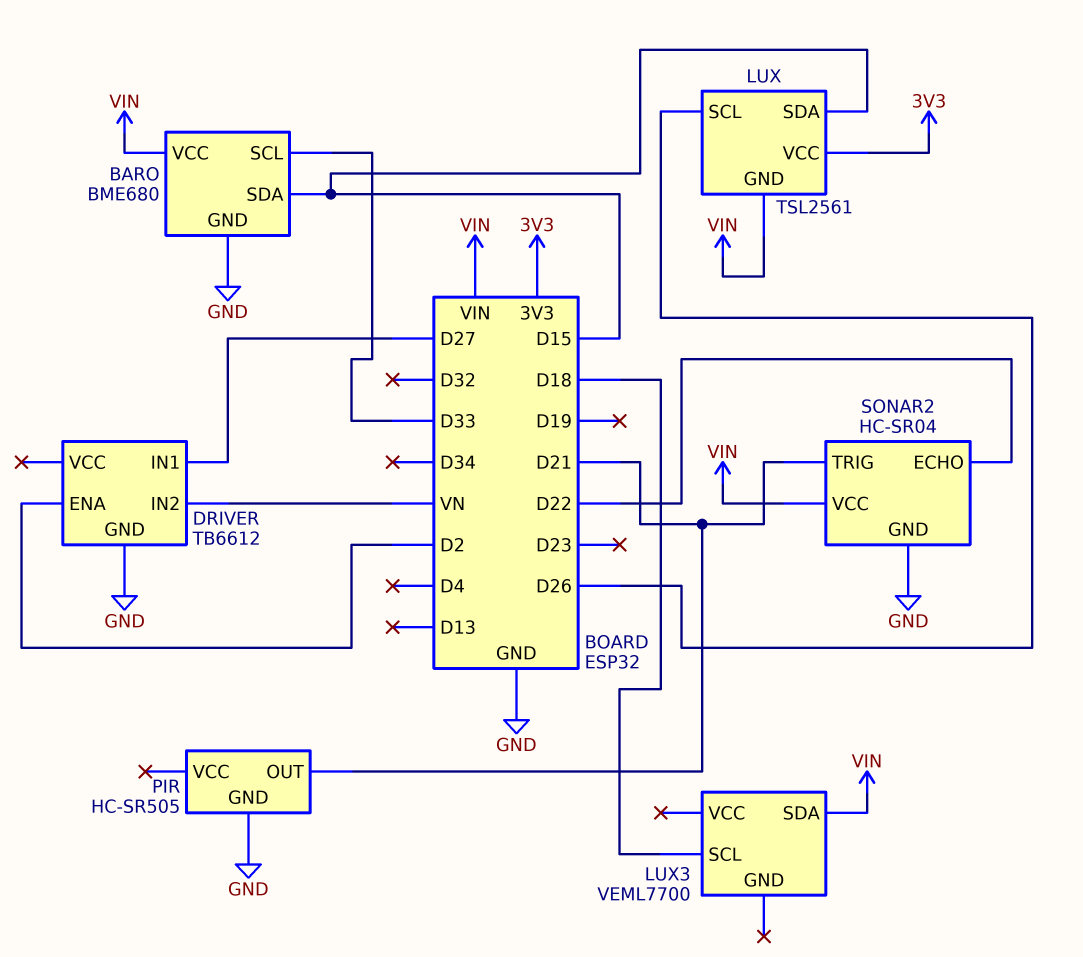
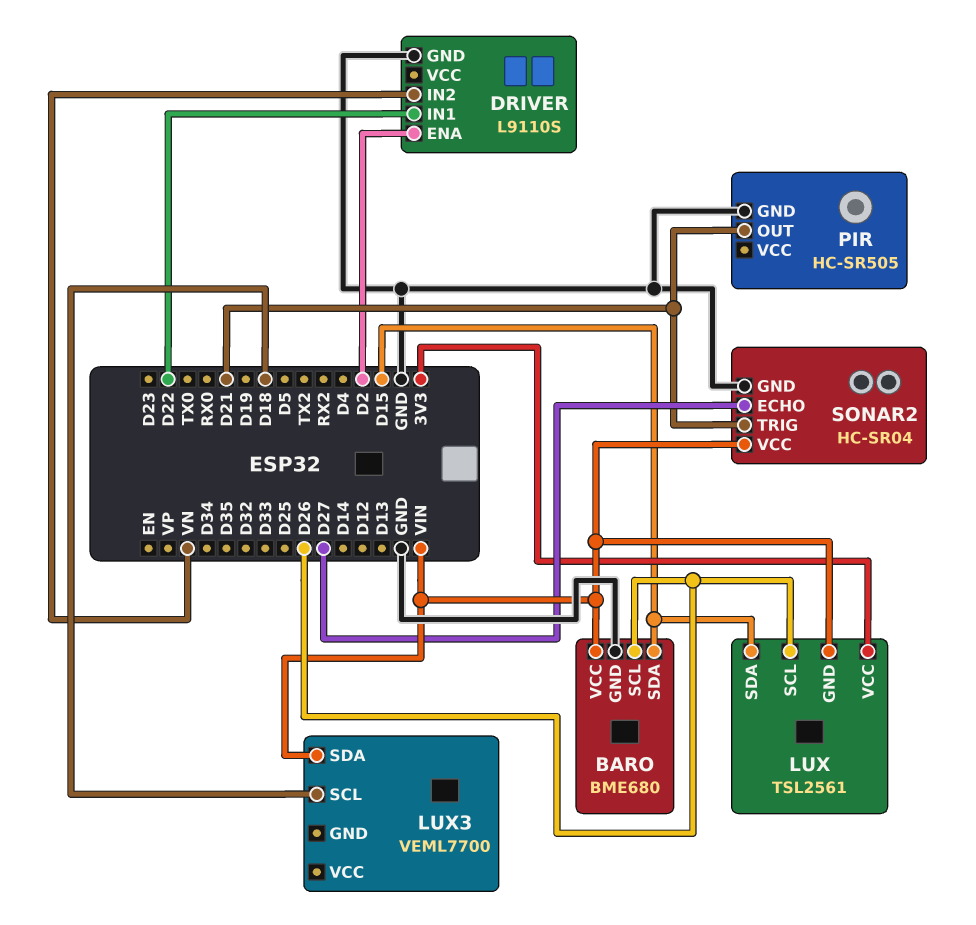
BARO pin SCL: D33 -> D26
DRIVER: TB6612 -> L9110S
DRIVER pin IN1: D27 -> D22
SONAR2 pin ECHO: D22 -> D27

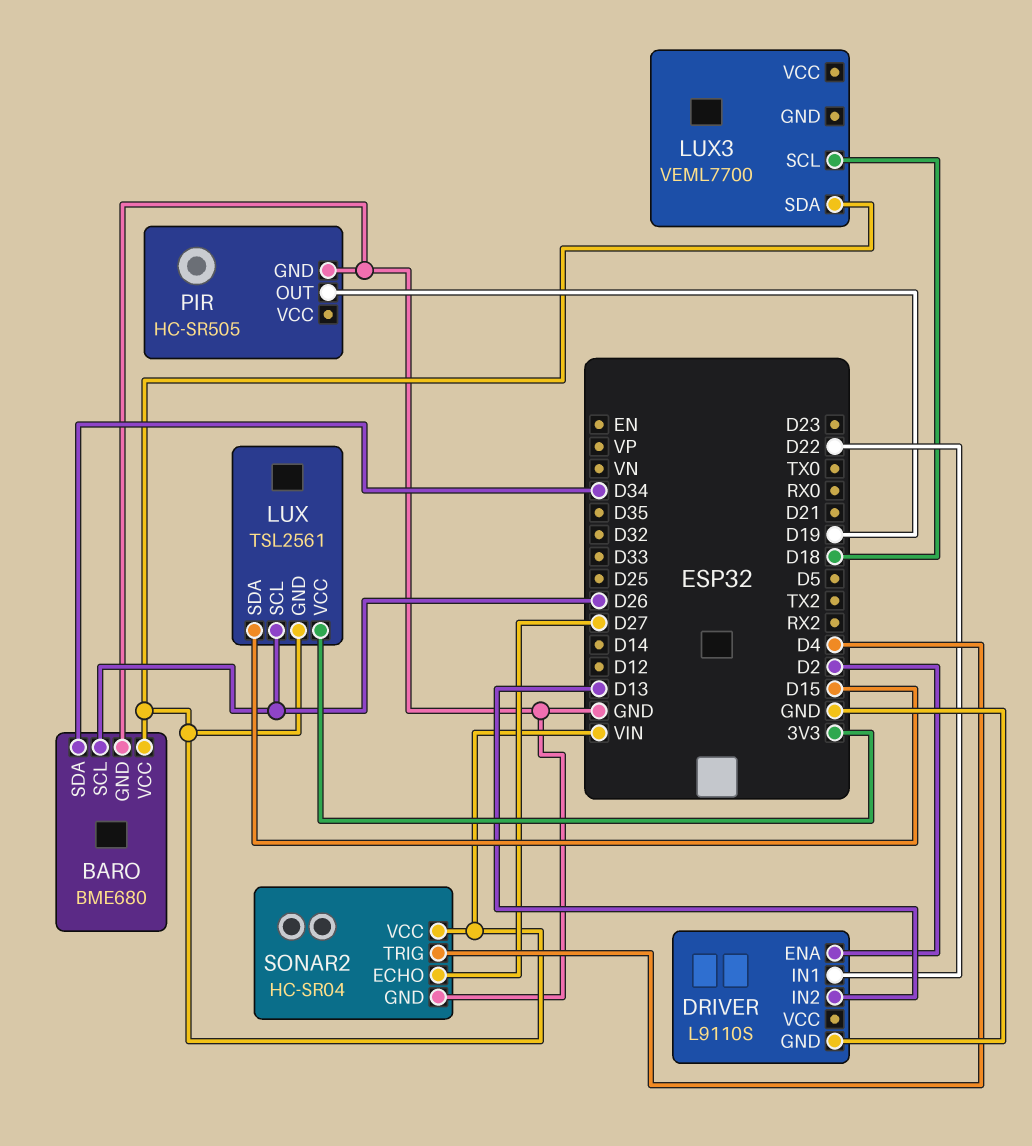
BARO pin SDA: D15 -> D34
DRIVER pin IN2: VN -> D13
PIR pin OUT: D21 -> D19
SONAR2 pin TRIG: D21 -> D4

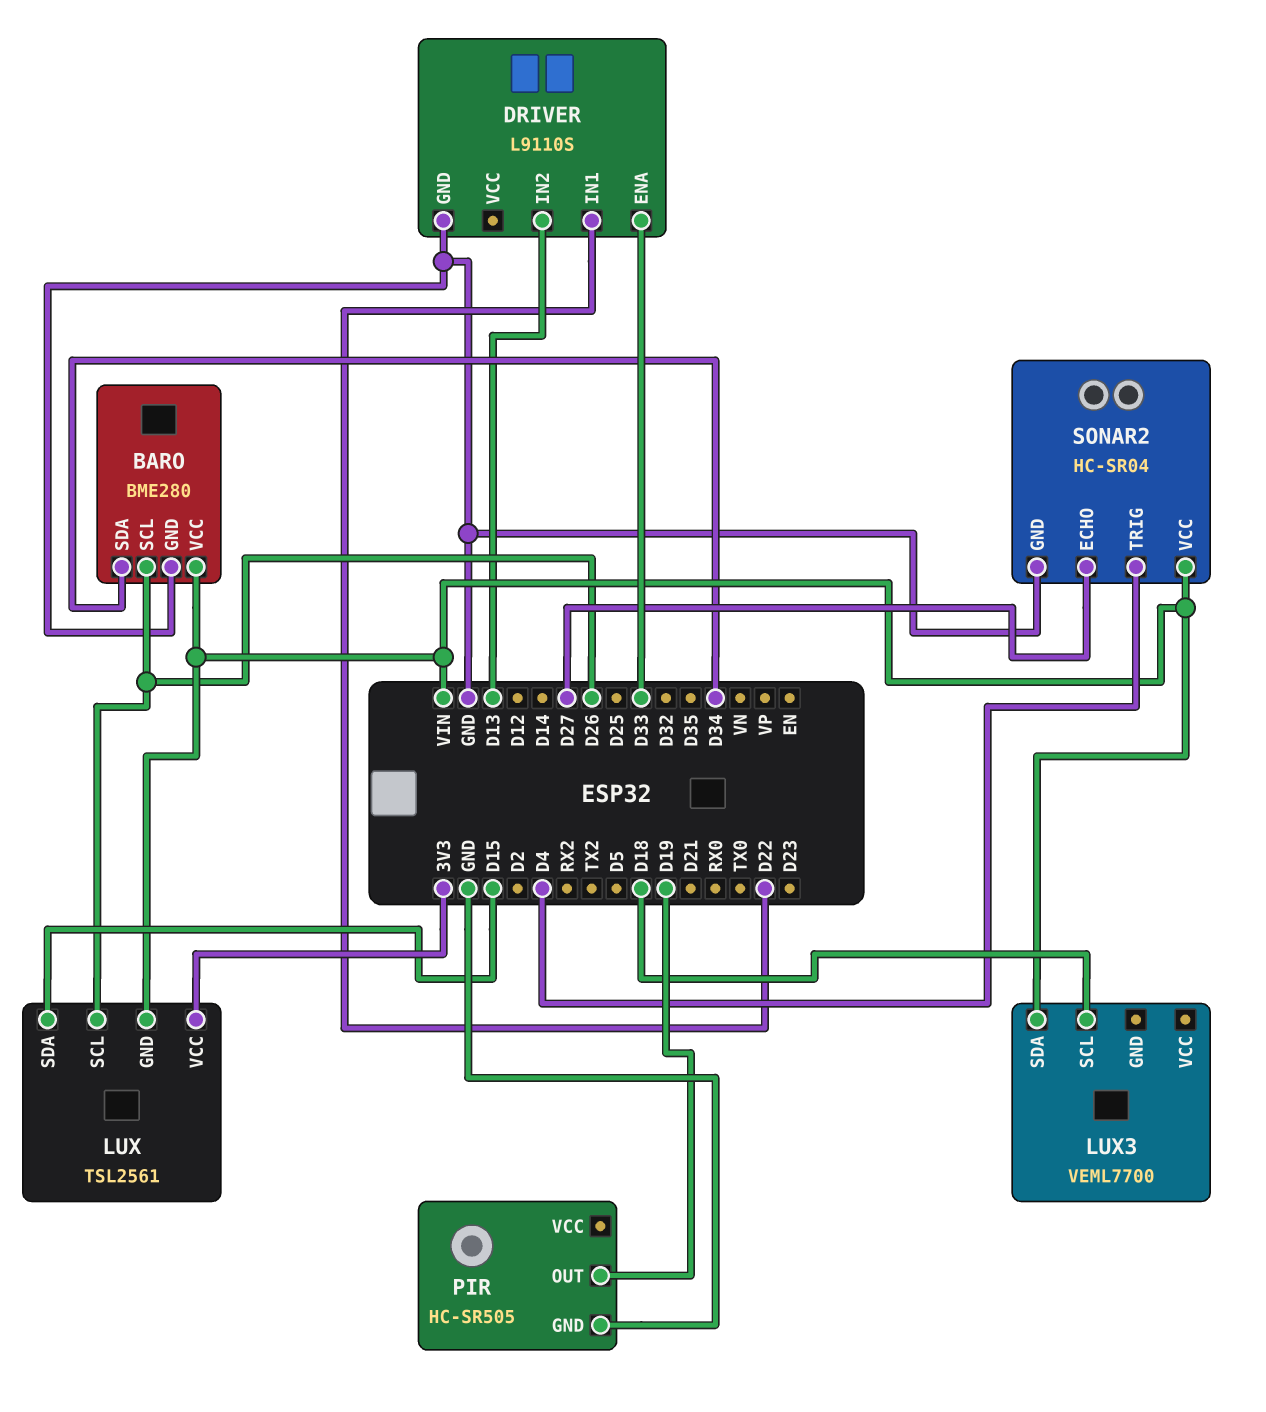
BARO: BME680 -> BME280
DRIVER pin ENA: D2 -> D33

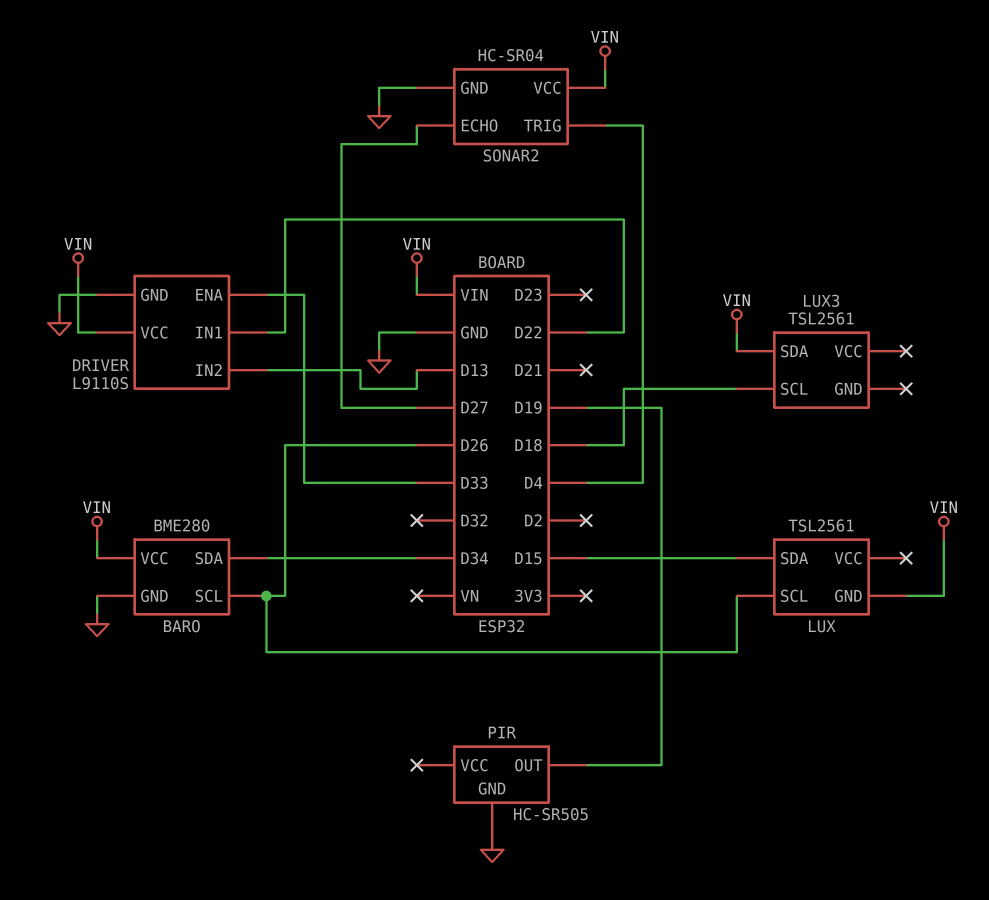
DRIVER pin VCC: none -> VIN
LUX pin VCC: 3V3 -> none
LUX3: VEML7700 -> TSL2561

